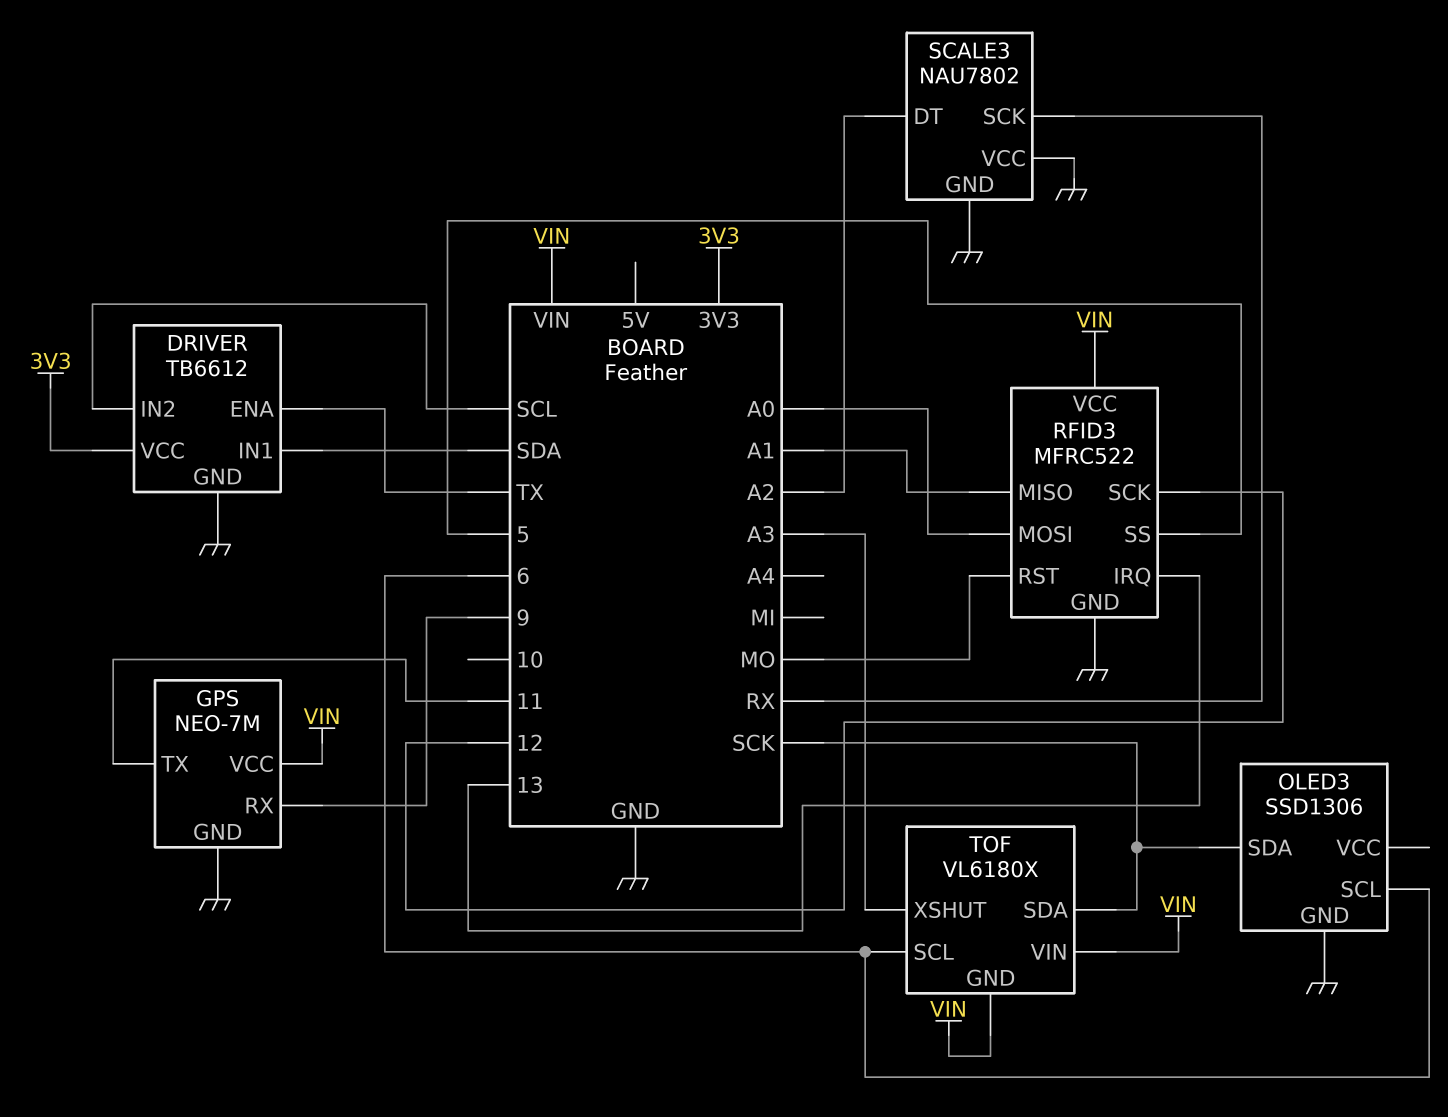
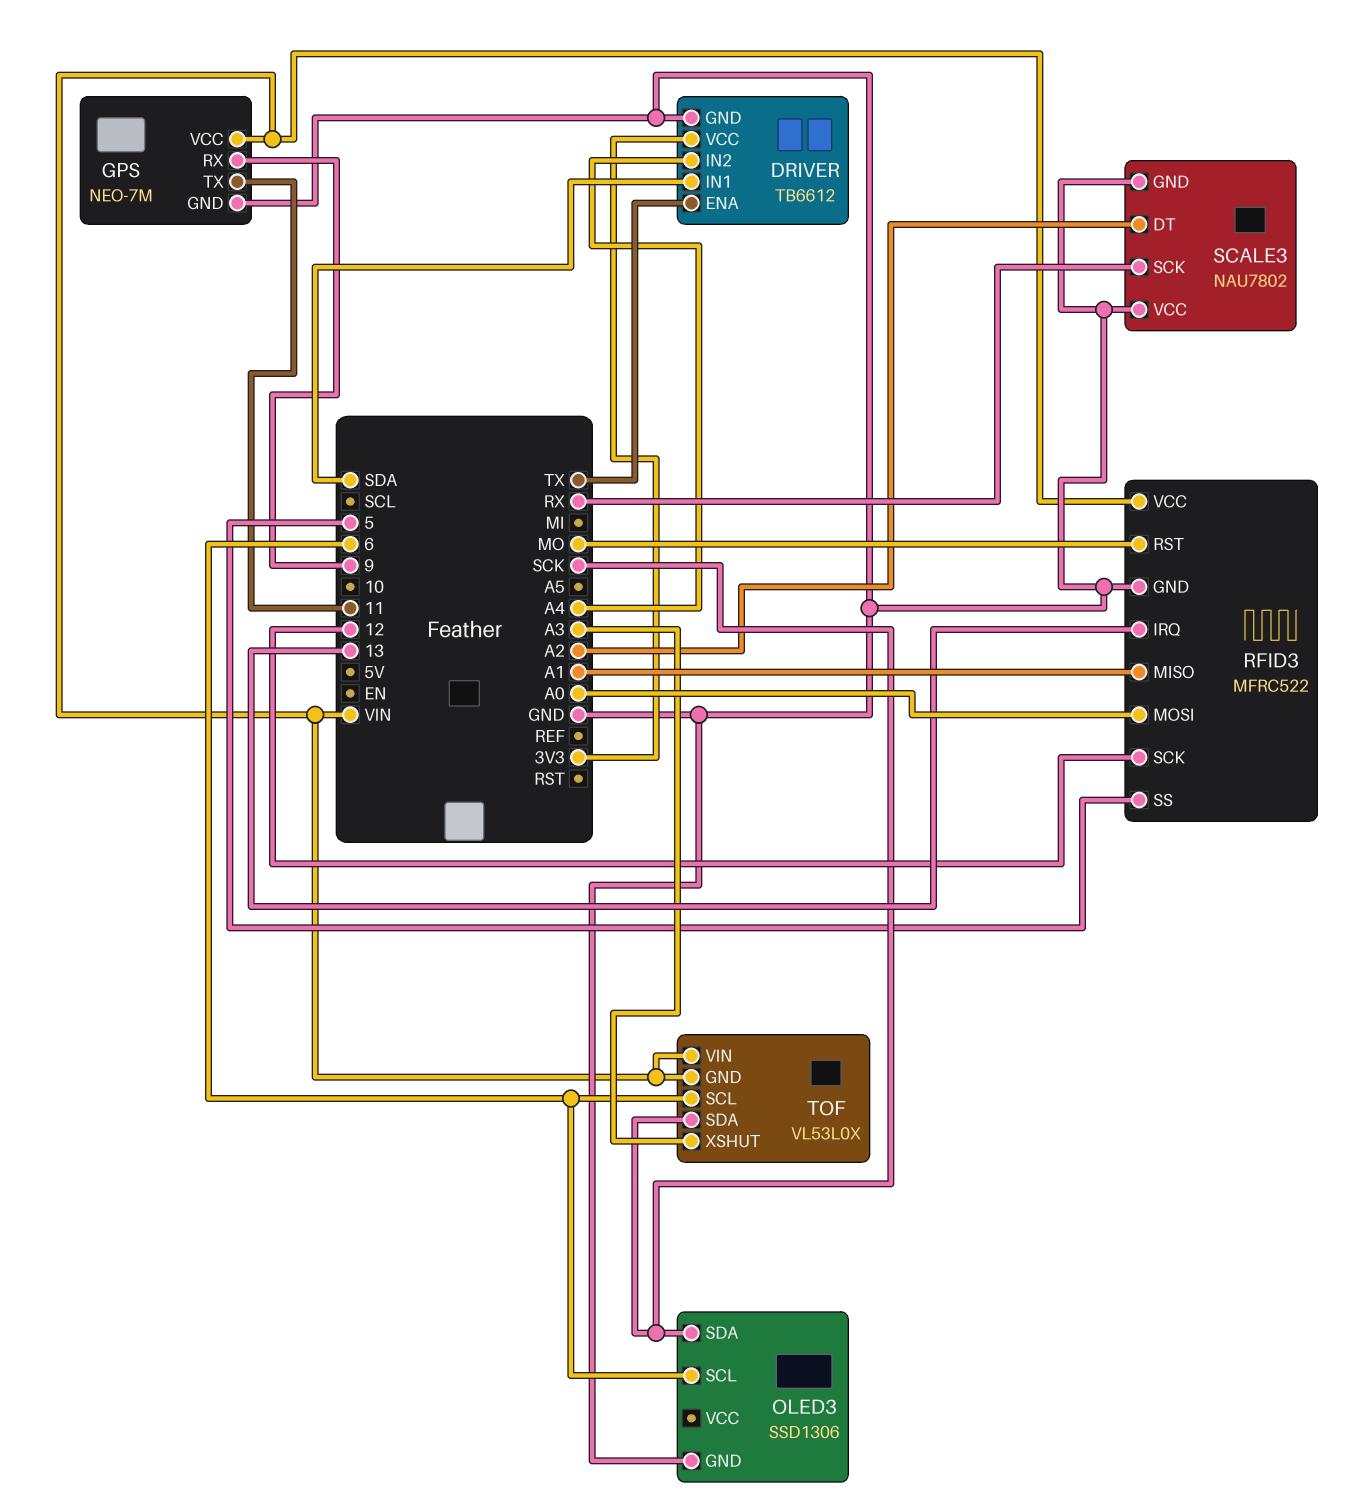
DRIVER pin IN2: SCL -> A4
TOF: VL6180X -> VL53L0X

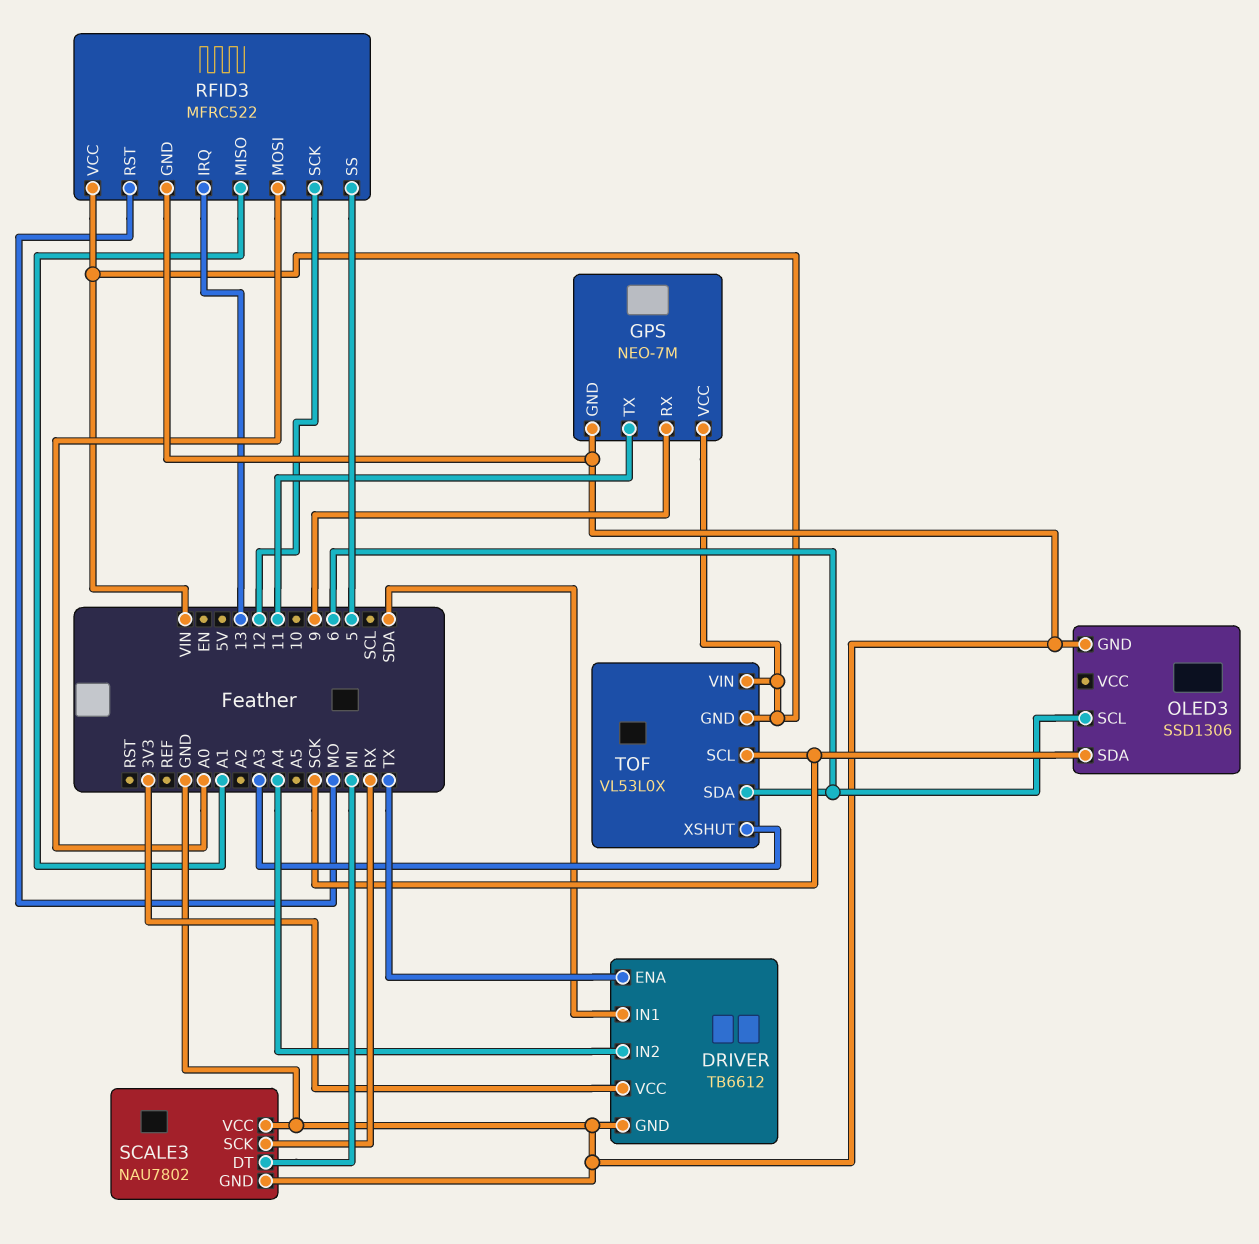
SCALE3 pin DT: A2 -> MI
TOF pin SCL: 6 -> SCK
TOF pin SDA: SCK -> 6

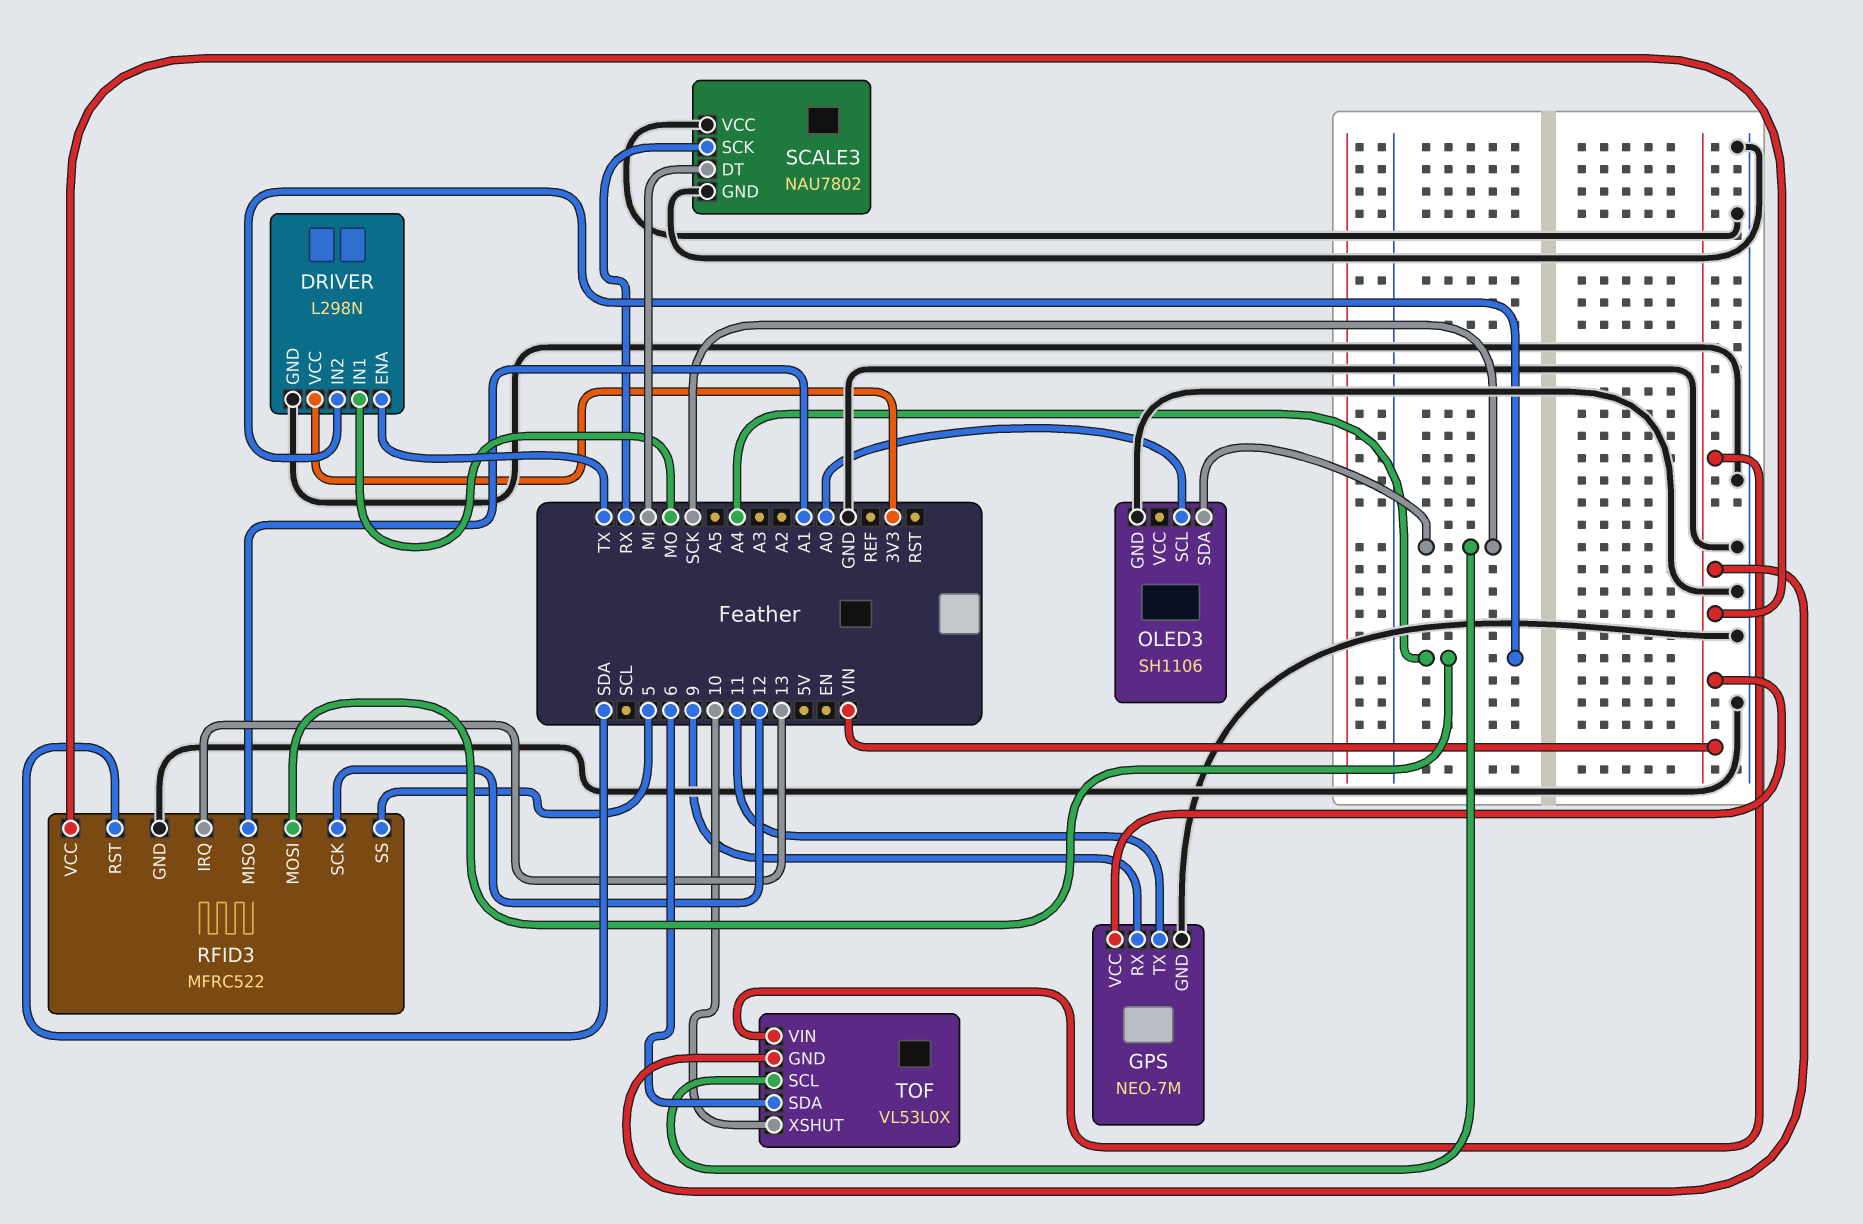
DRIVER: TB6612 -> L298N
DRIVER pin IN1: SDA -> MO
OLED3: SSD1306 -> SH1106
OLED3 pin SCL: 6 -> A0
RFID3 pin MOSI: A0 -> A4
RFID3 pin RST: MO -> SDA
TOF pin XSHUT: A3 -> 10

